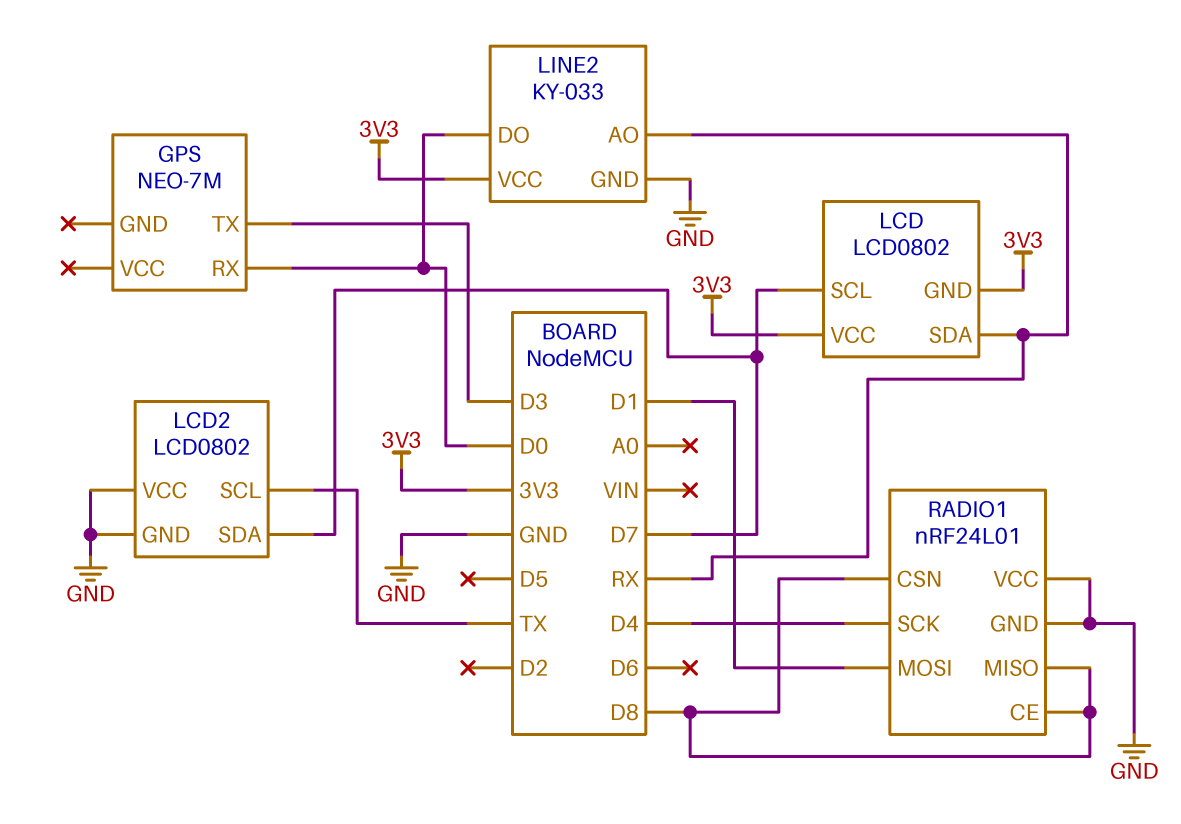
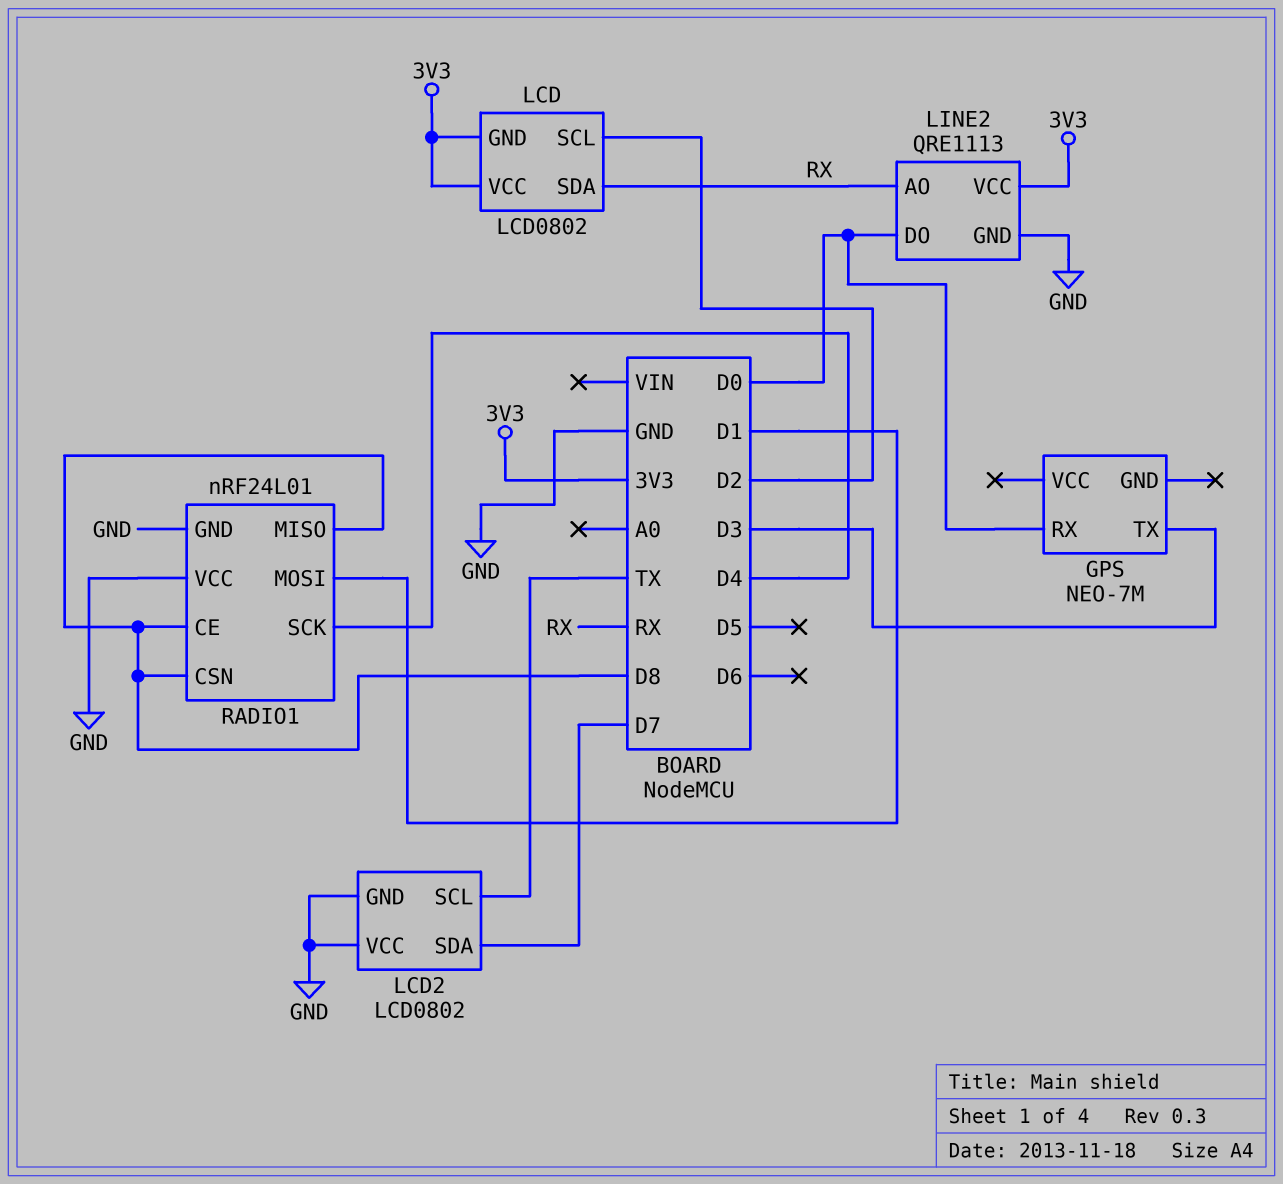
LCD pin SCL: D7 -> D2
LINE2: KY-033 -> QRE1113

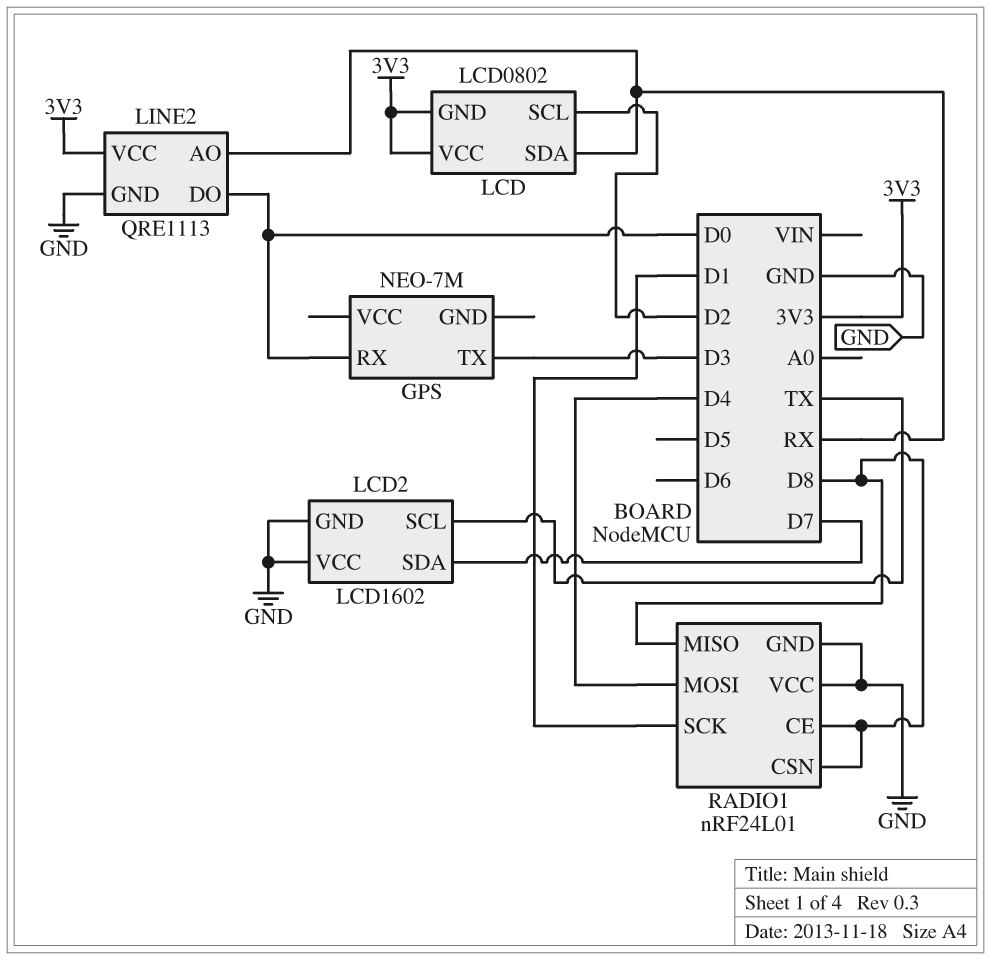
LCD2: LCD0802 -> LCD1602
RADIO1 pin MOSI: D1 -> D4
RADIO1 pin SCK: D4 -> D1

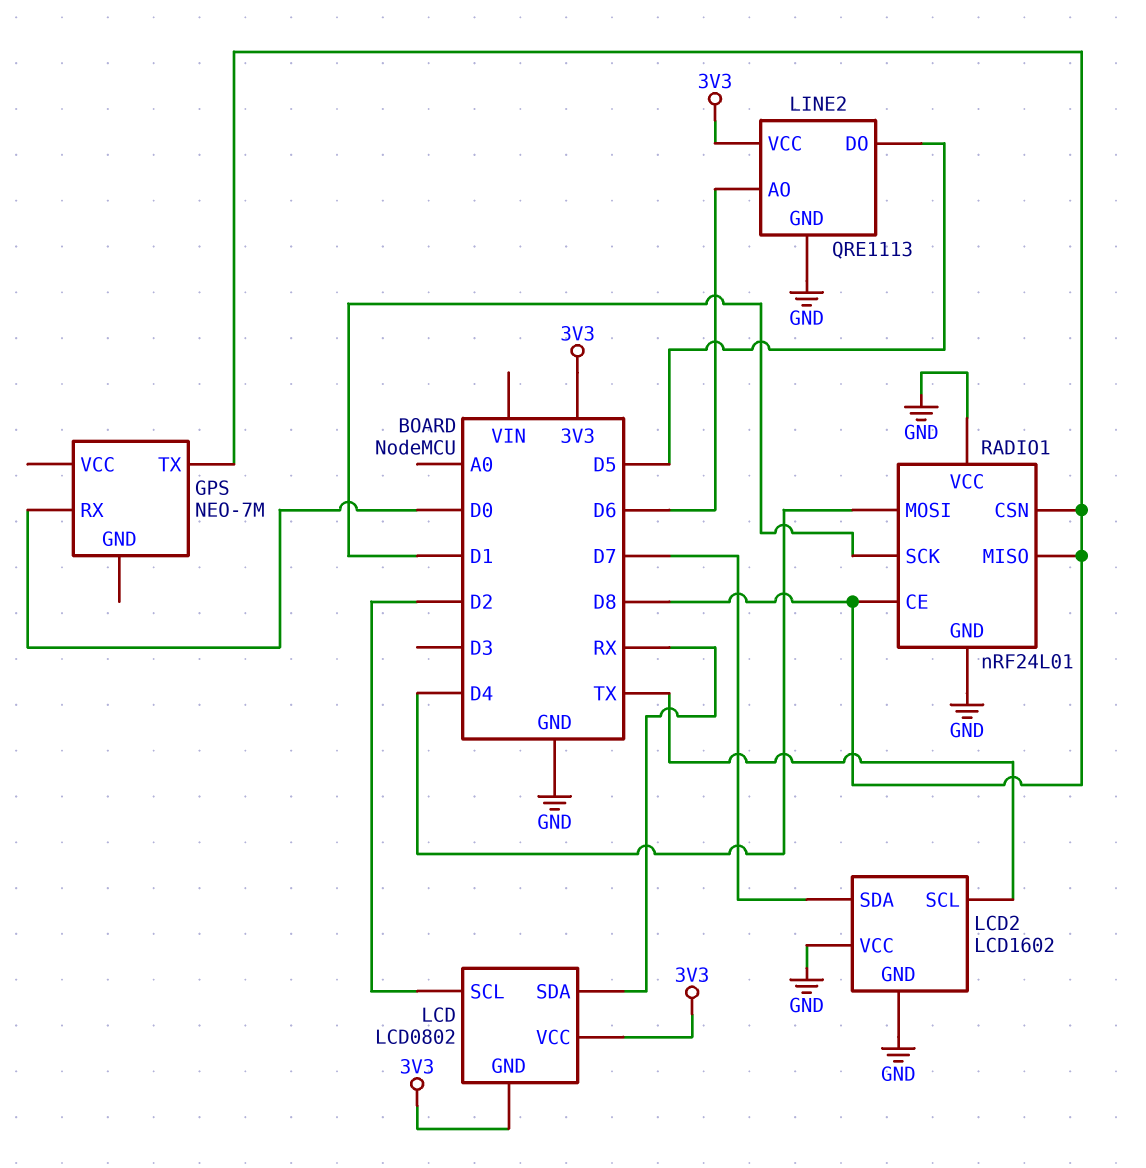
GPS pin TX: D3 -> D8
LINE2 pin AO: RX -> D6
LINE2 pin DO: D0 -> D5

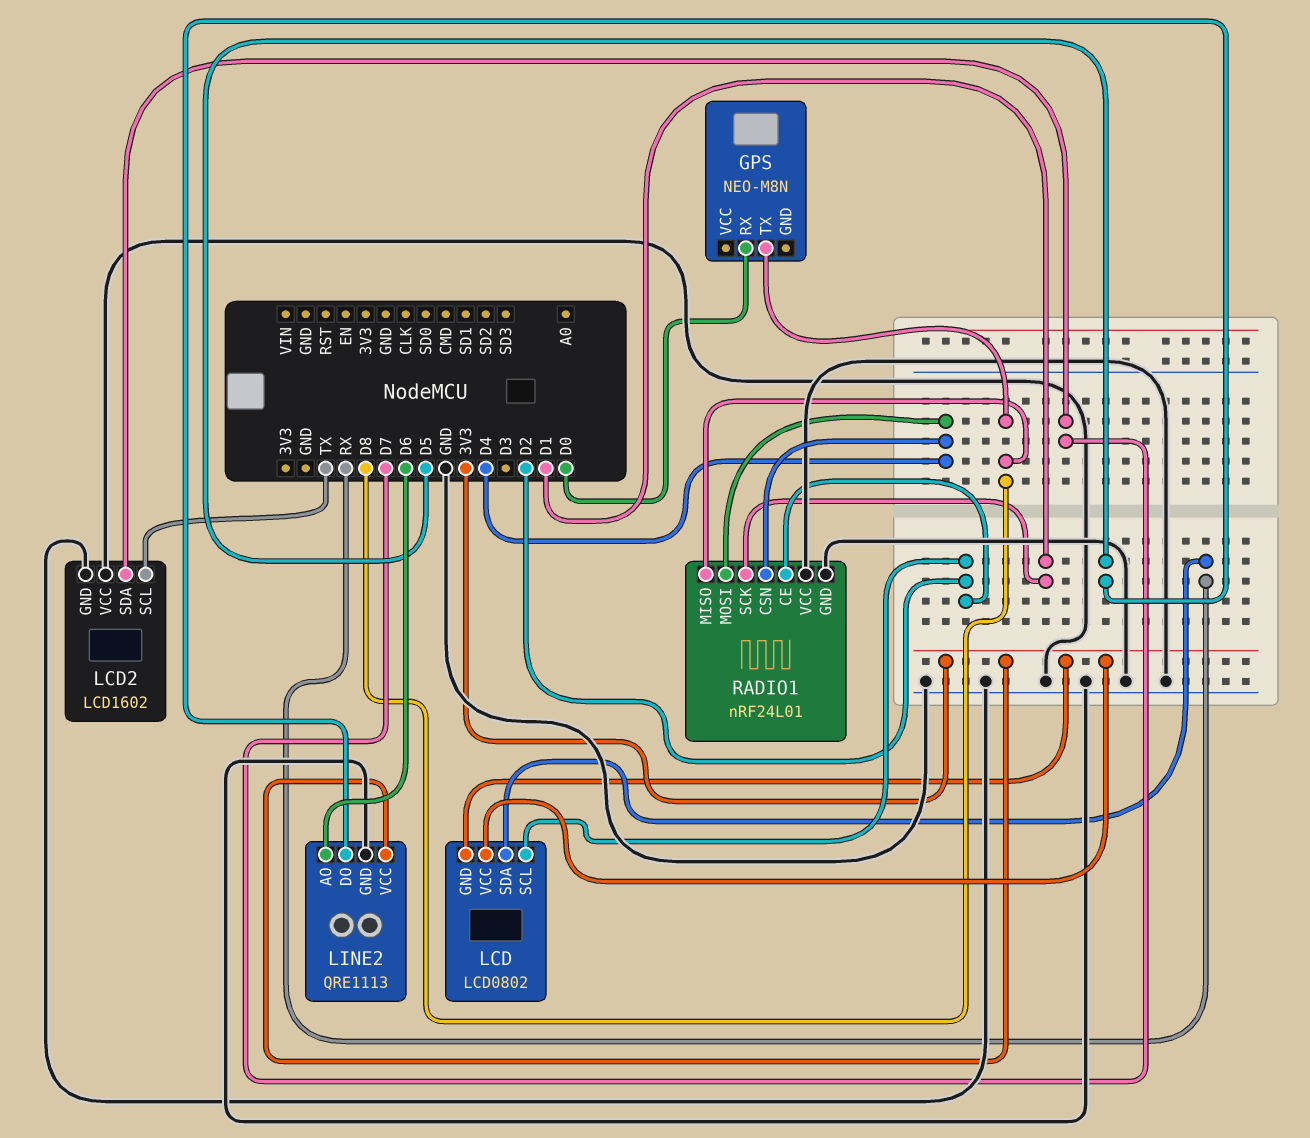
GPS: NEO-7M -> NEO-M8N
RADIO1 pin CE: D8 -> D2
RADIO1 pin CSN: D8 -> D4

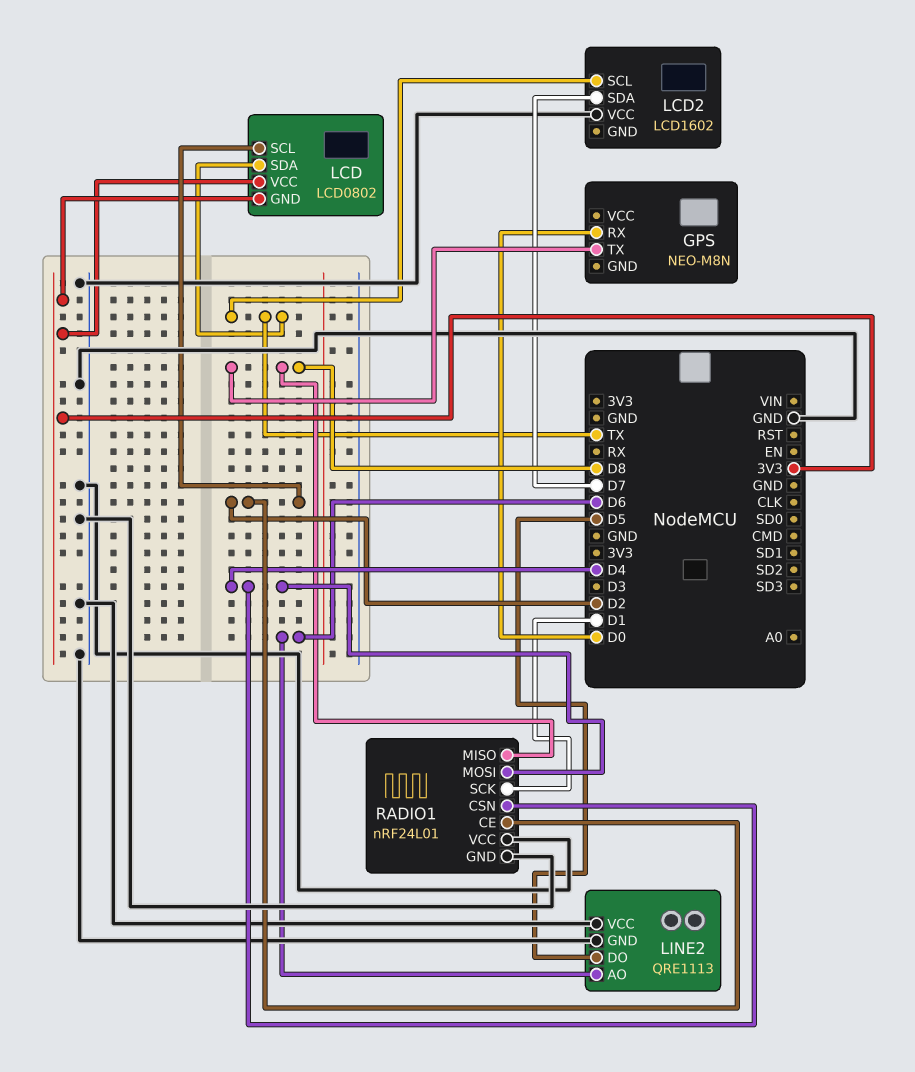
LCD pin SDA: RX -> TX
LCD2 pin GND: GND -> none
LINE2 pin VCC: 3V3 -> GND

